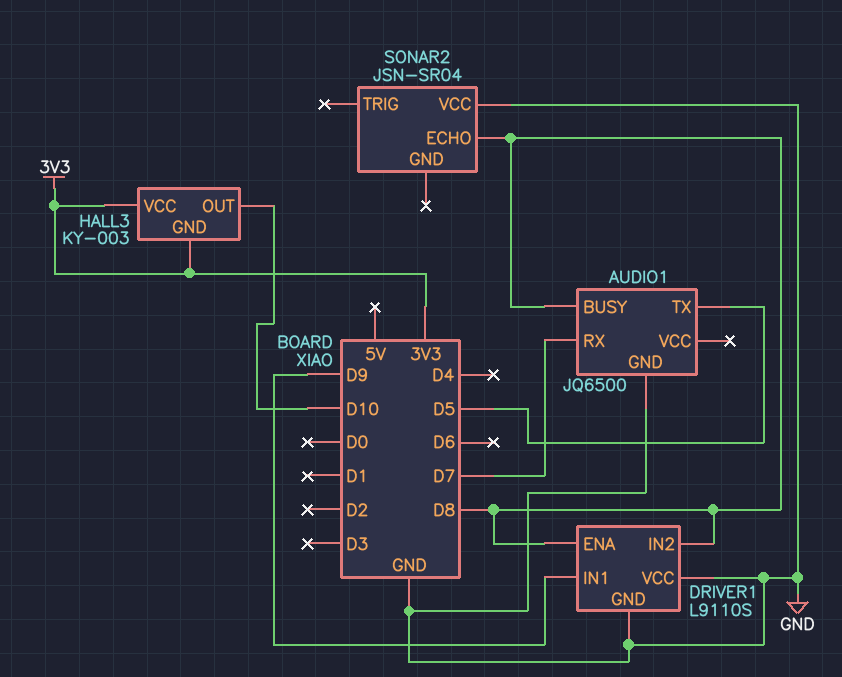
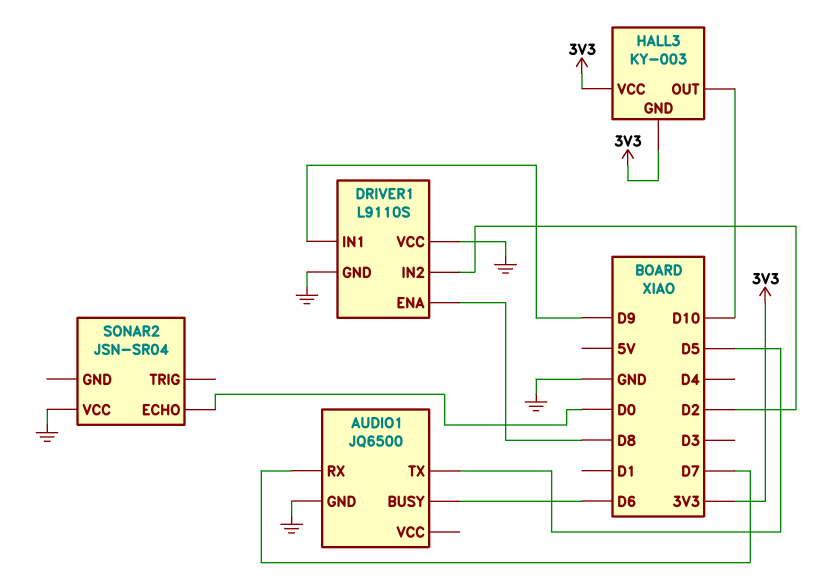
AUDIO1 pin BUSY: D8 -> D6
DRIVER1 pin IN2: D8 -> D2
SONAR2 pin ECHO: D8 -> D0

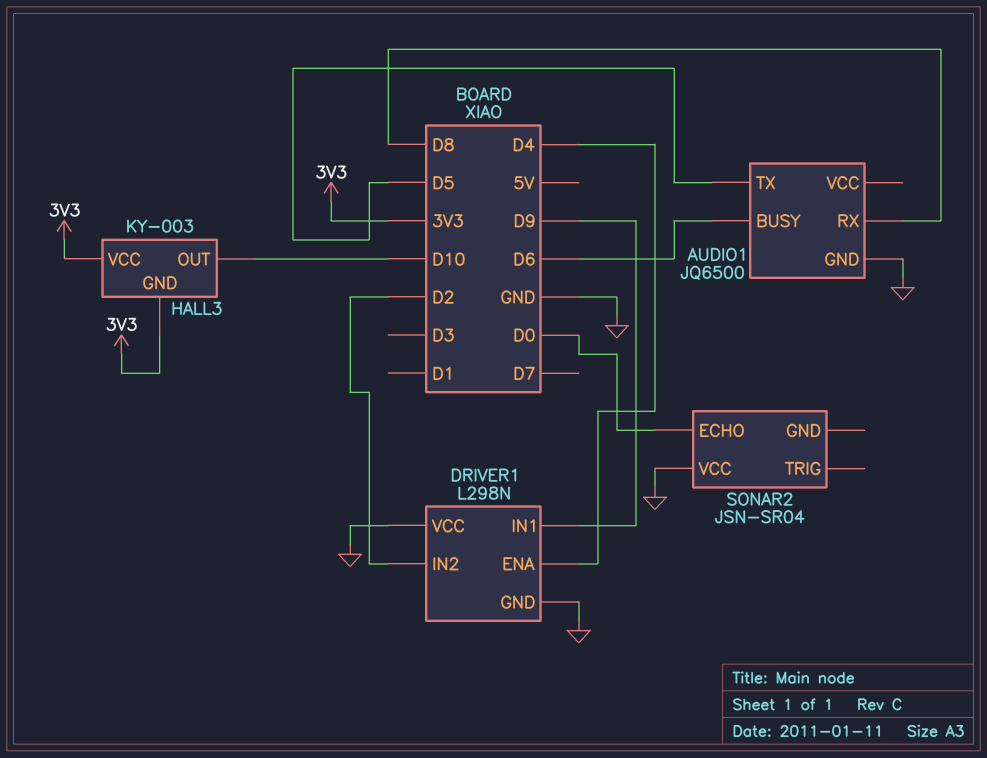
AUDIO1 pin RX: D7 -> D8
DRIVER1: L9110S -> L298N
DRIVER1 pin ENA: D8 -> D4

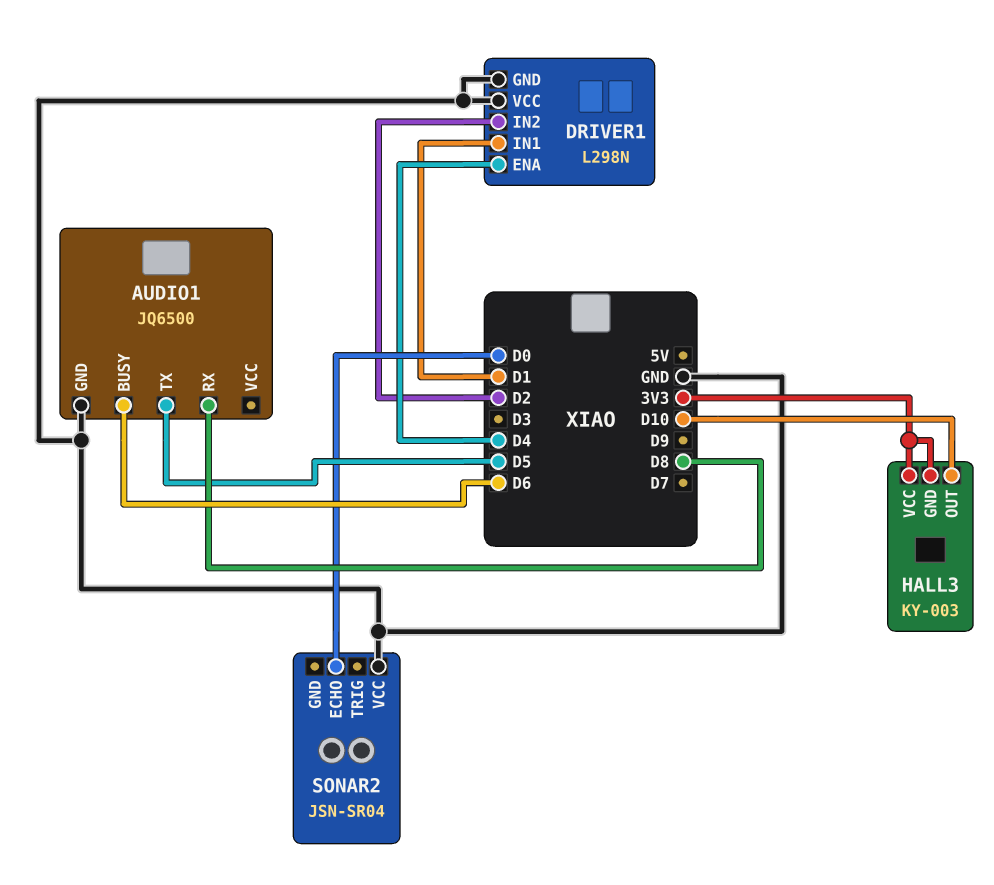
DRIVER1 pin IN1: D9 -> D1

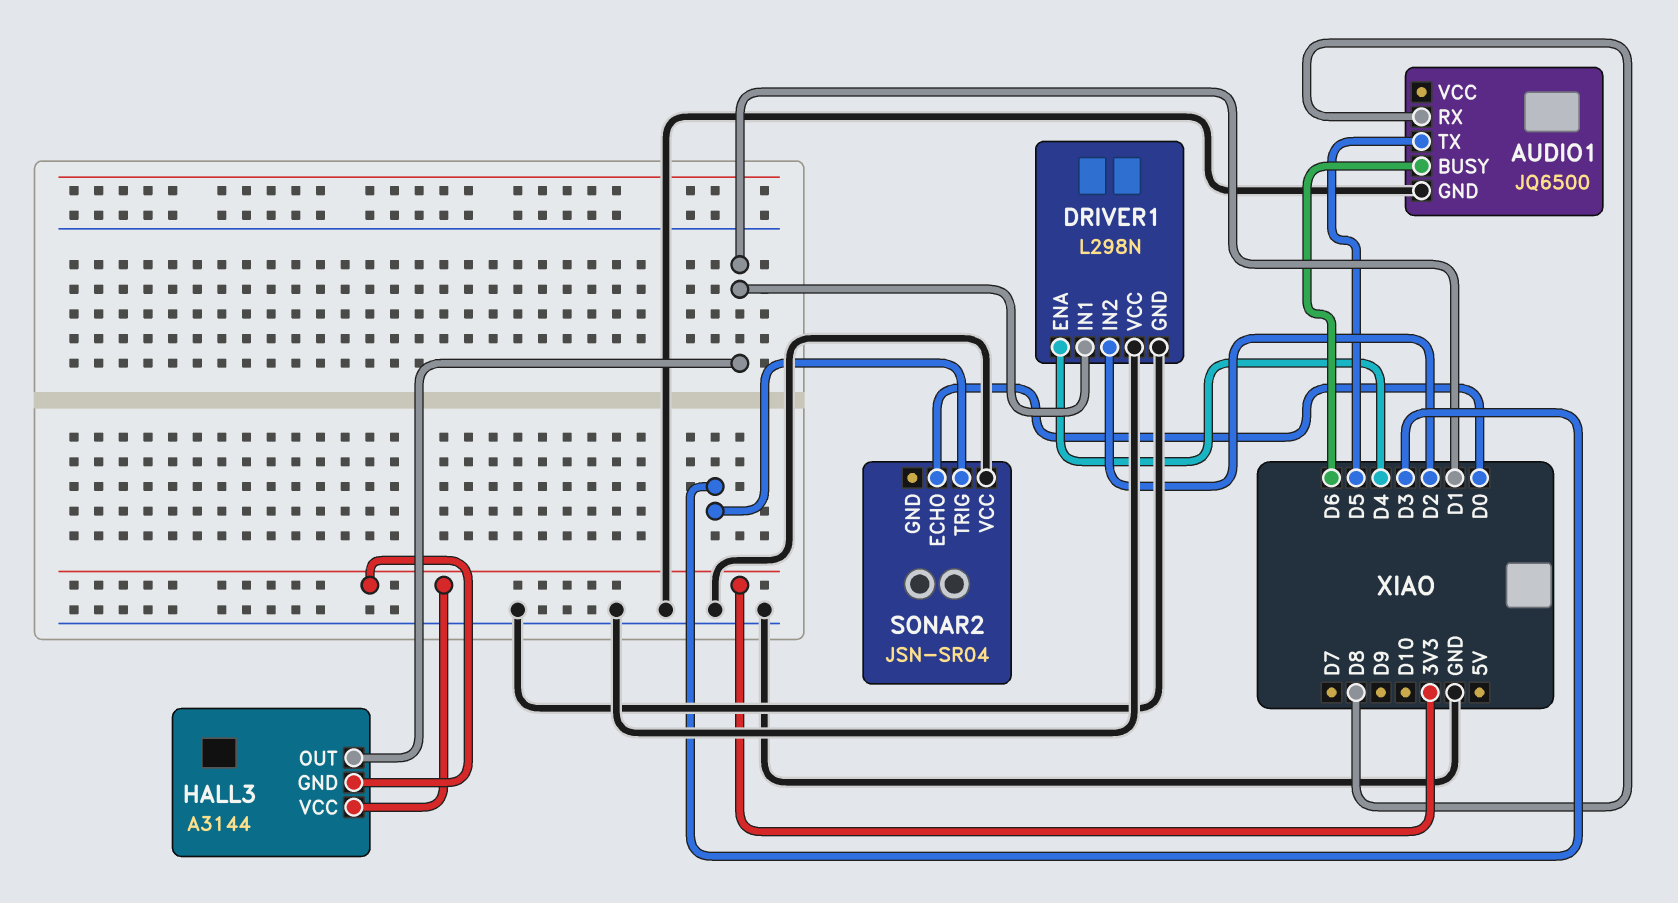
HALL3: KY-003 -> A3144
HALL3 pin OUT: D10 -> D1
SONAR2 pin TRIG: none -> D3

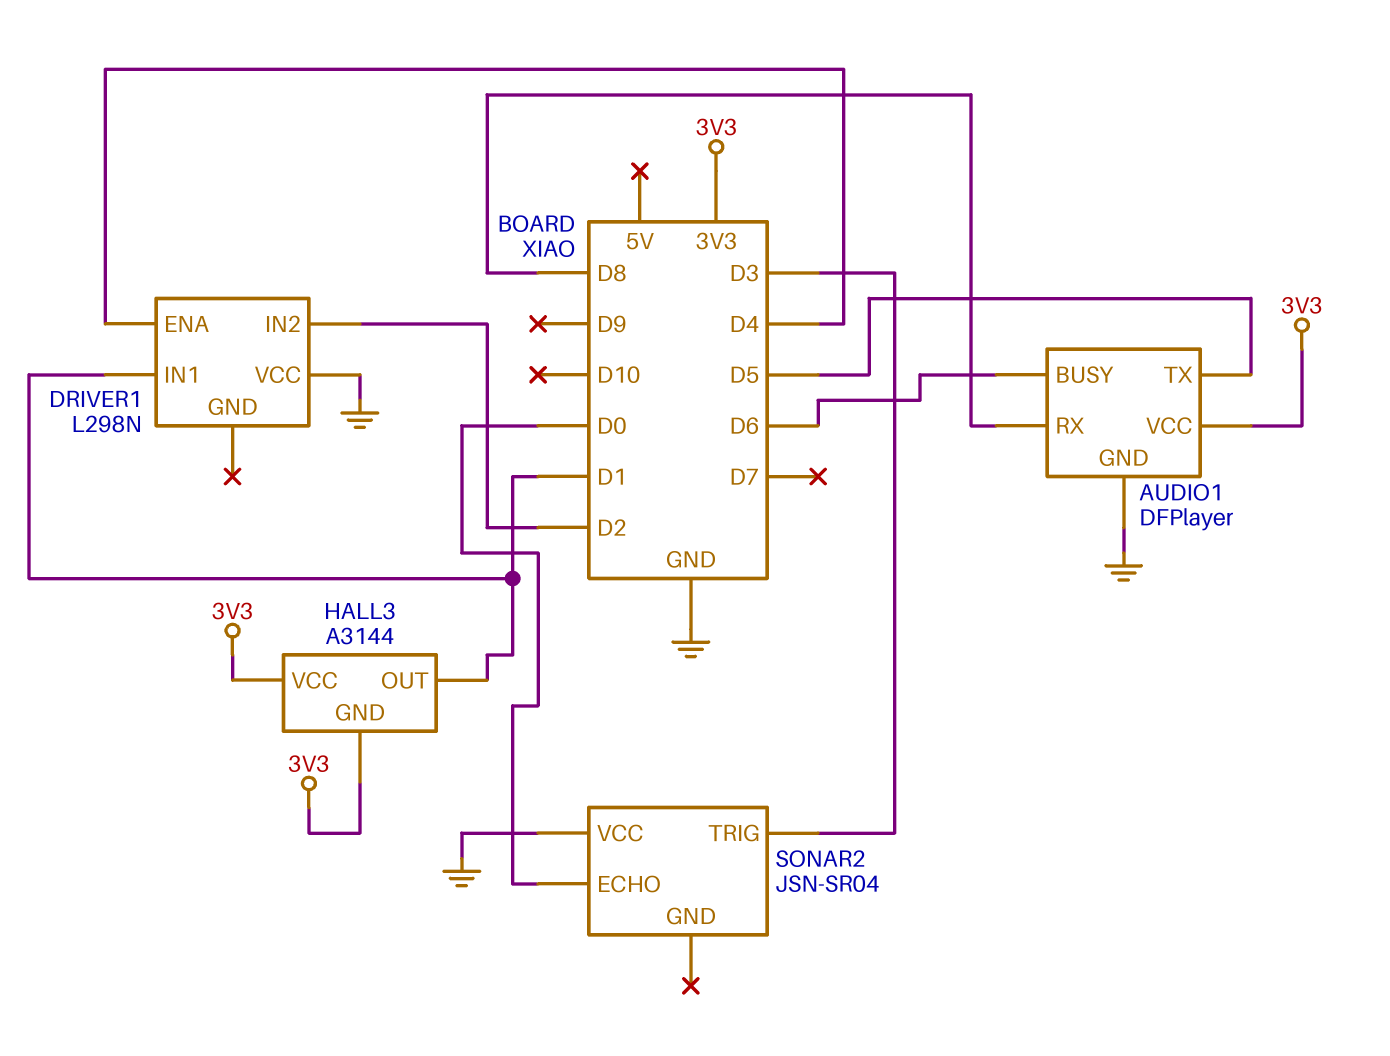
AUDIO1: JQ6500 -> DFPlayer
AUDIO1 pin VCC: none -> 3V3
DRIVER1 pin GND: GND -> none

